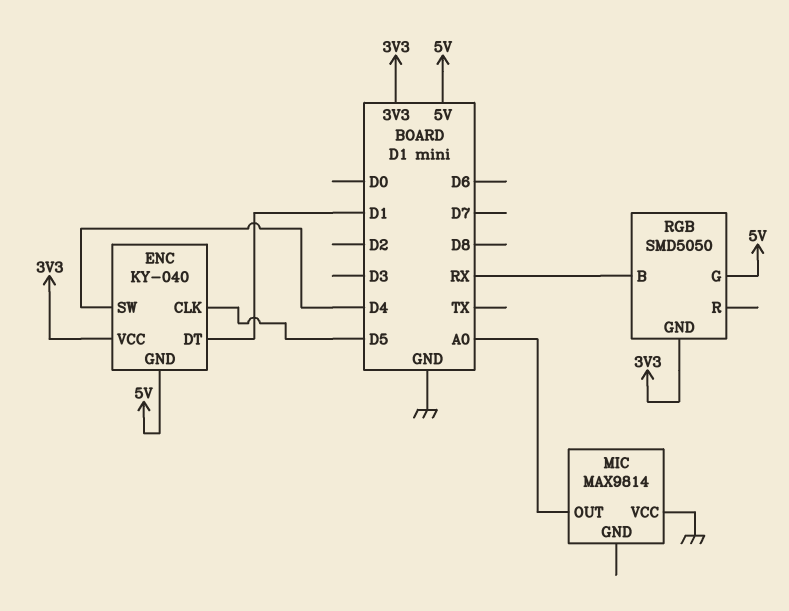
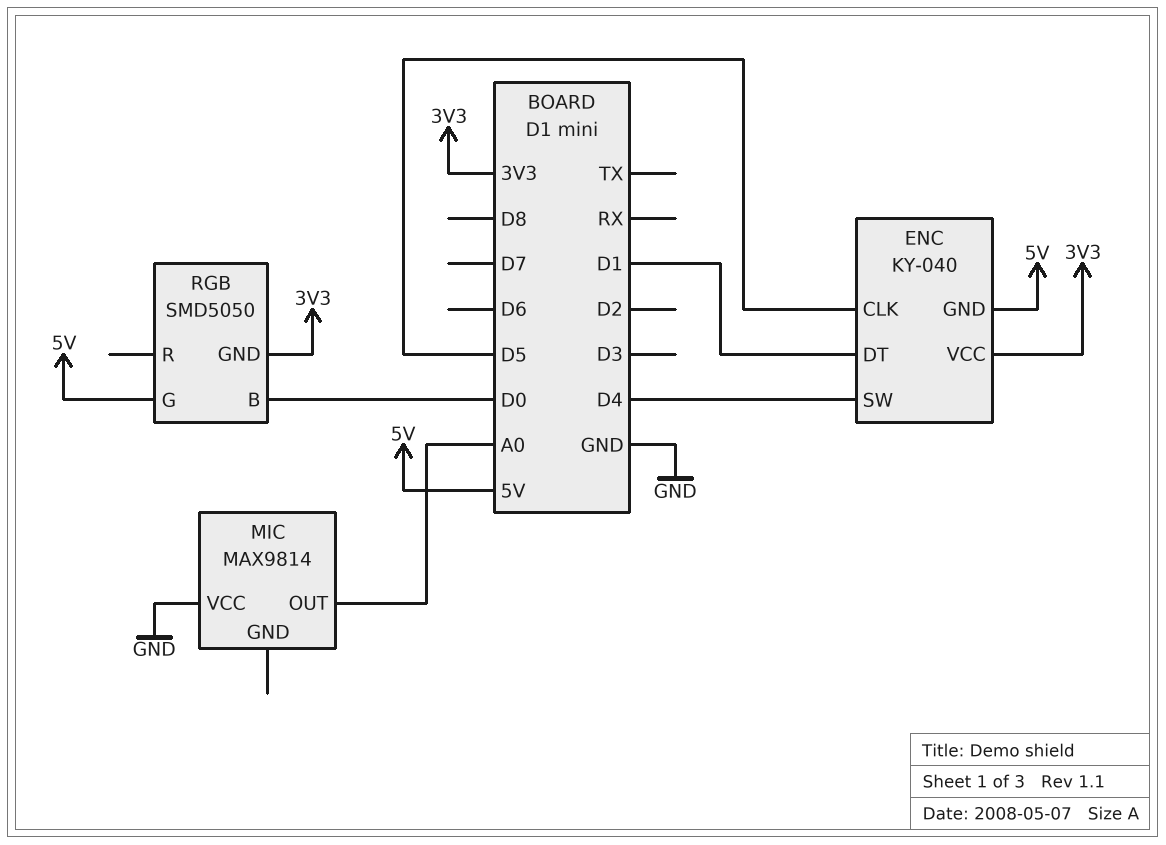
RGB pin B: RX -> D0

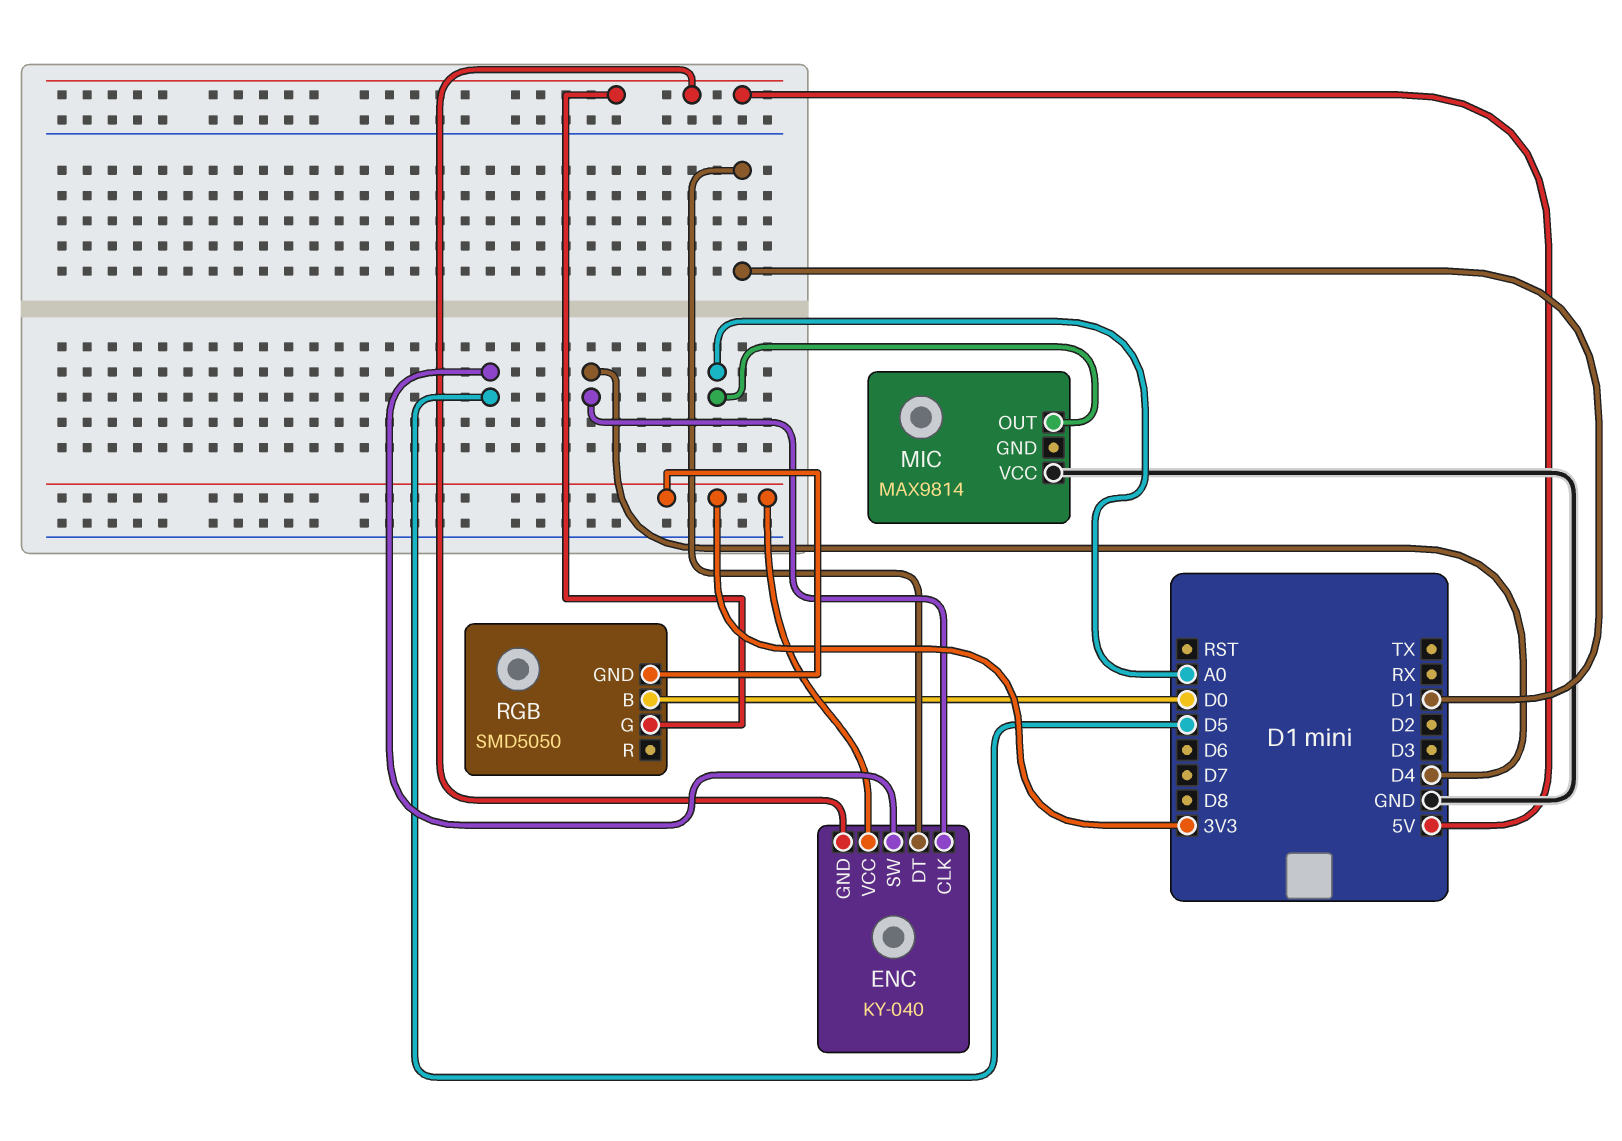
ENC pin CLK: D5 -> D4
ENC pin SW: D4 -> D5

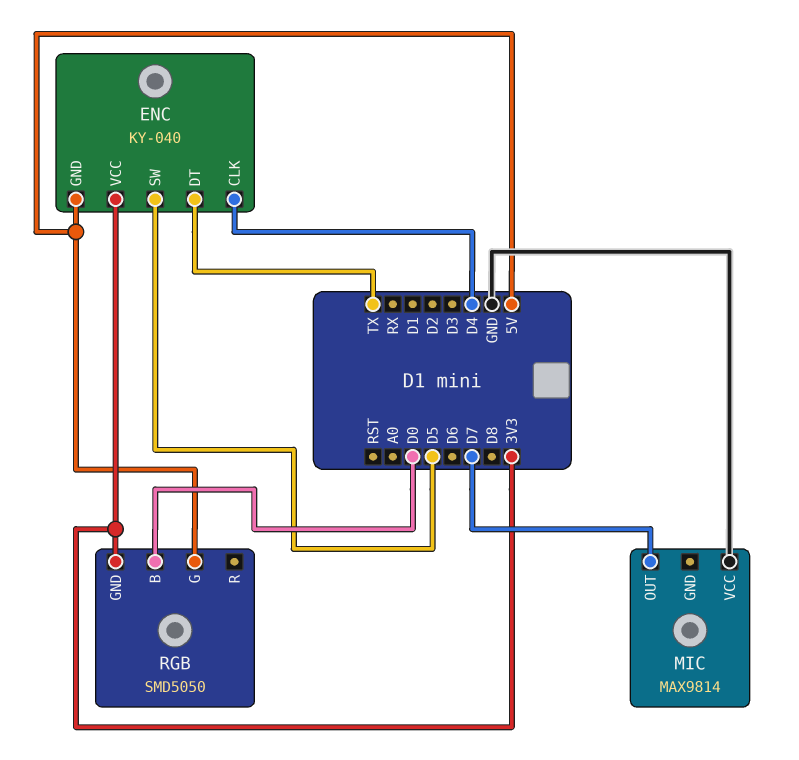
ENC pin DT: D1 -> TX
MIC pin OUT: A0 -> D7

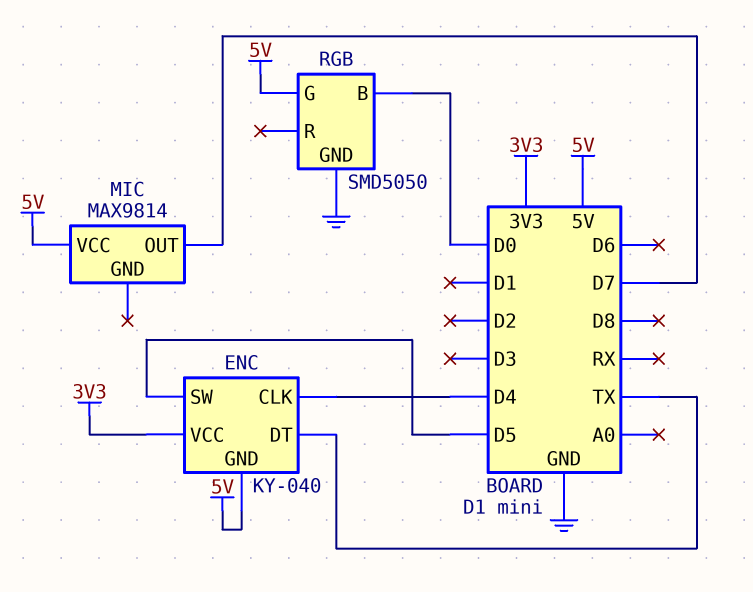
MIC pin VCC: GND -> 5V
RGB pin GND: 3V3 -> GND

